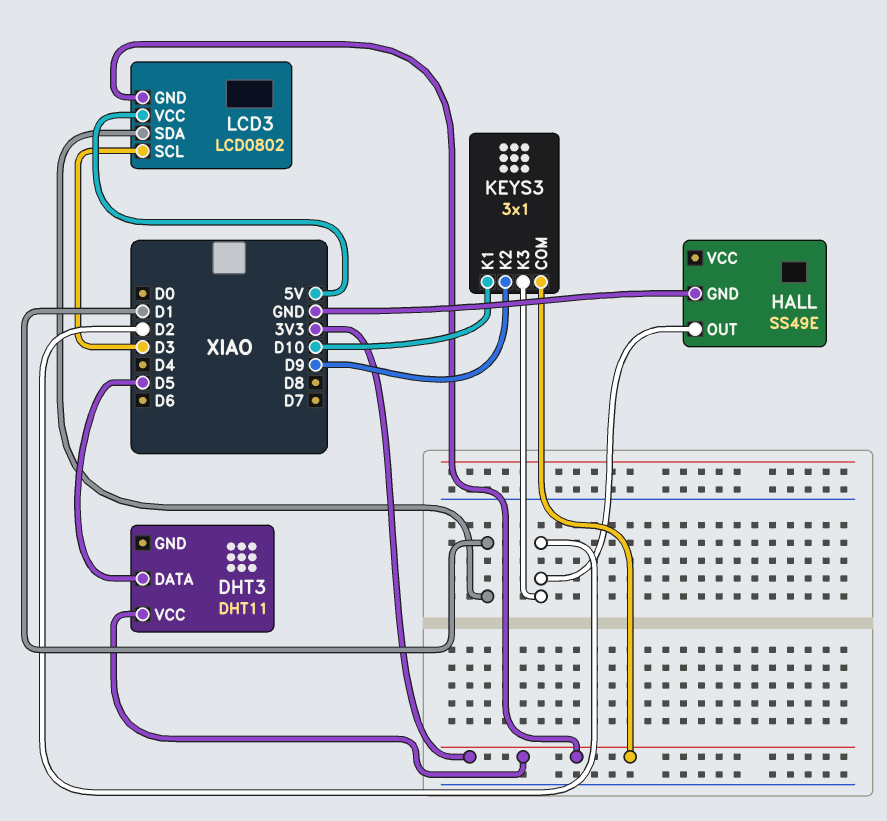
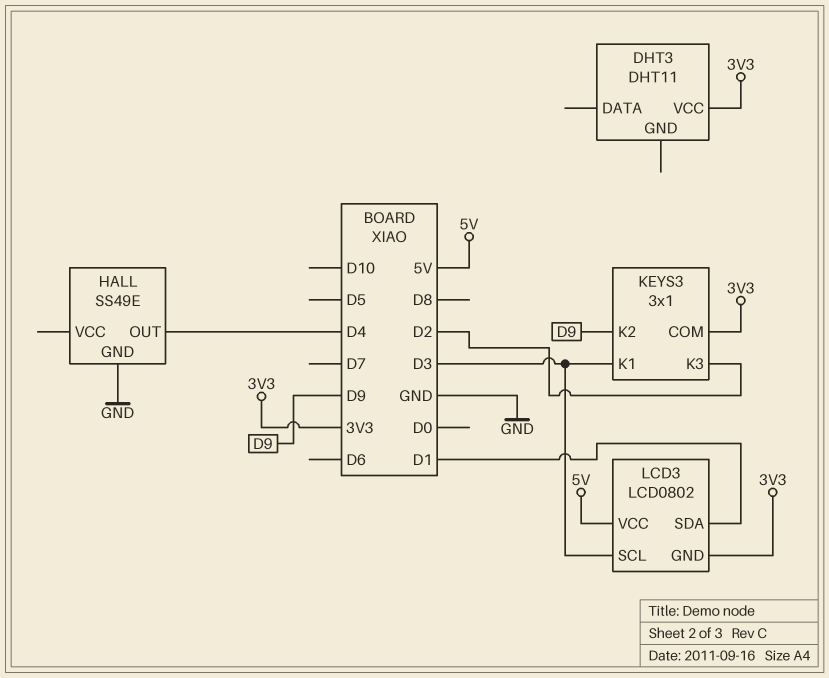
DHT3 pin DATA: D5 -> none
HALL pin OUT: D2 -> D4
KEYS3 pin K1: D10 -> D3

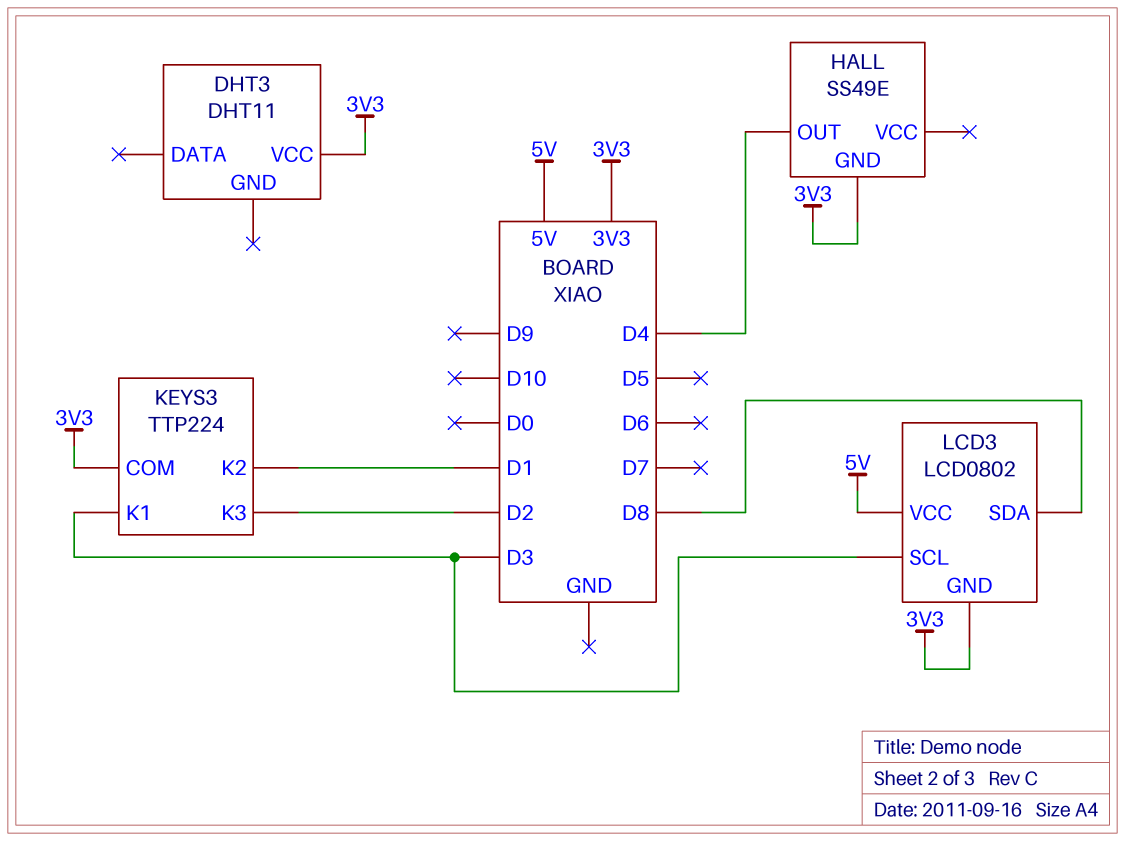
HALL pin GND: GND -> 3V3
KEYS3: 3x1 -> TTP224
KEYS3 pin K2: D9 -> D1
LCD3 pin SDA: D1 -> D8

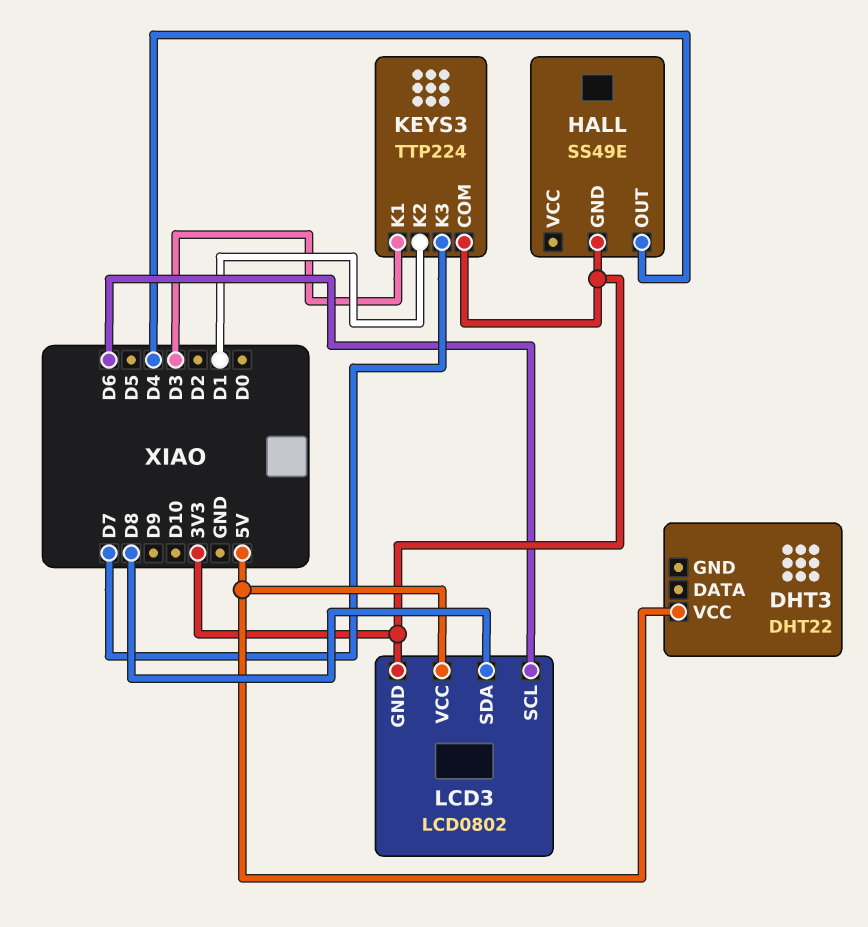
DHT3: DHT11 -> DHT22
DHT3 pin VCC: 3V3 -> 5V
KEYS3 pin K3: D2 -> D7
LCD3 pin SCL: D3 -> D6

